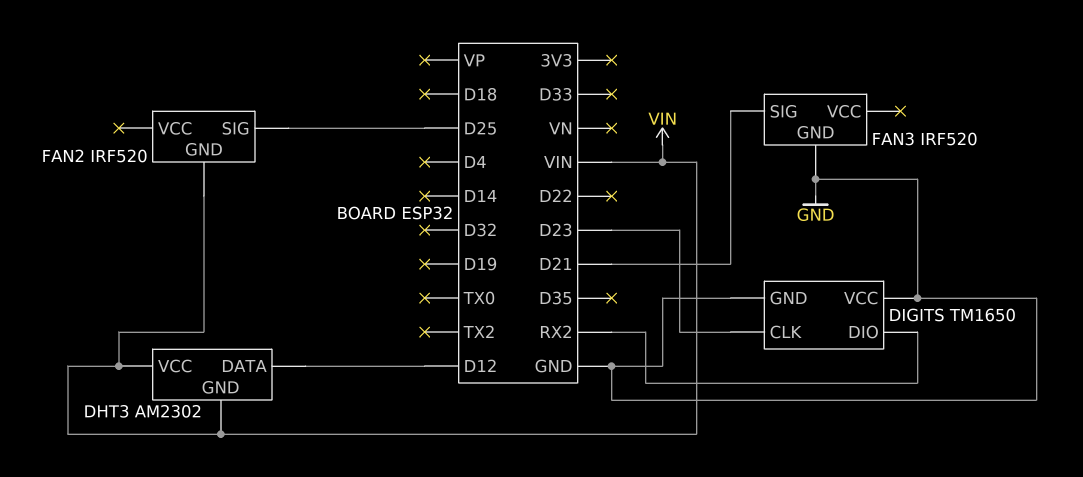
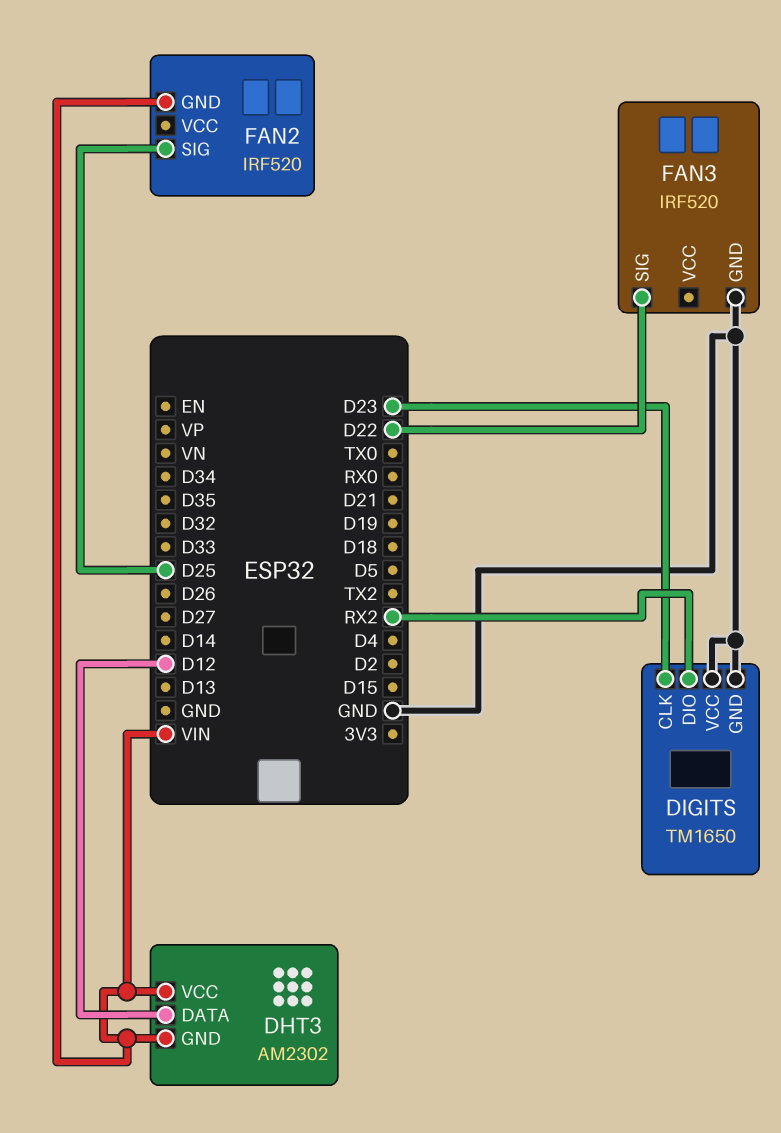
FAN3 pin SIG: D21 -> D22

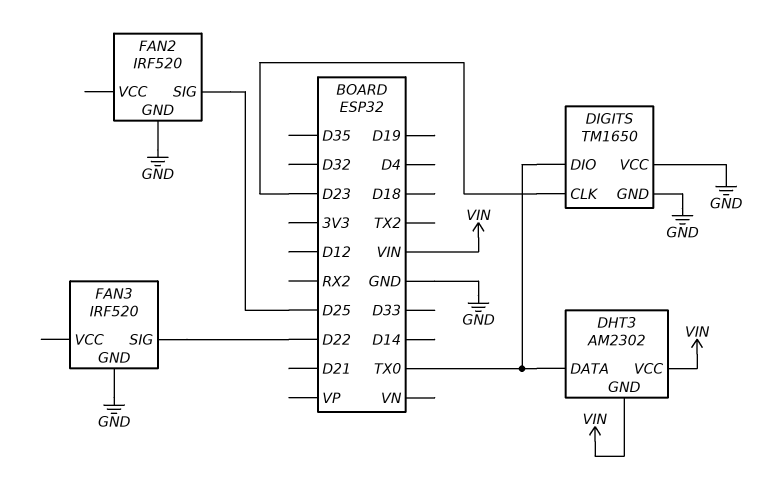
DHT3 pin DATA: D12 -> TX0
DIGITS pin DIO: RX2 -> TX0
FAN2 pin GND: VIN -> GND

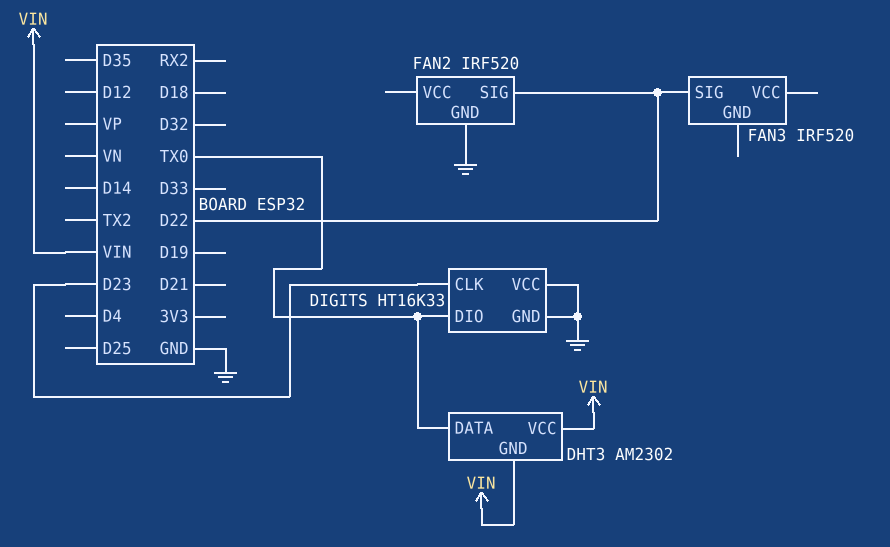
DIGITS: TM1650 -> HT16K33
FAN2 pin SIG: D25 -> D22
FAN3 pin GND: GND -> none

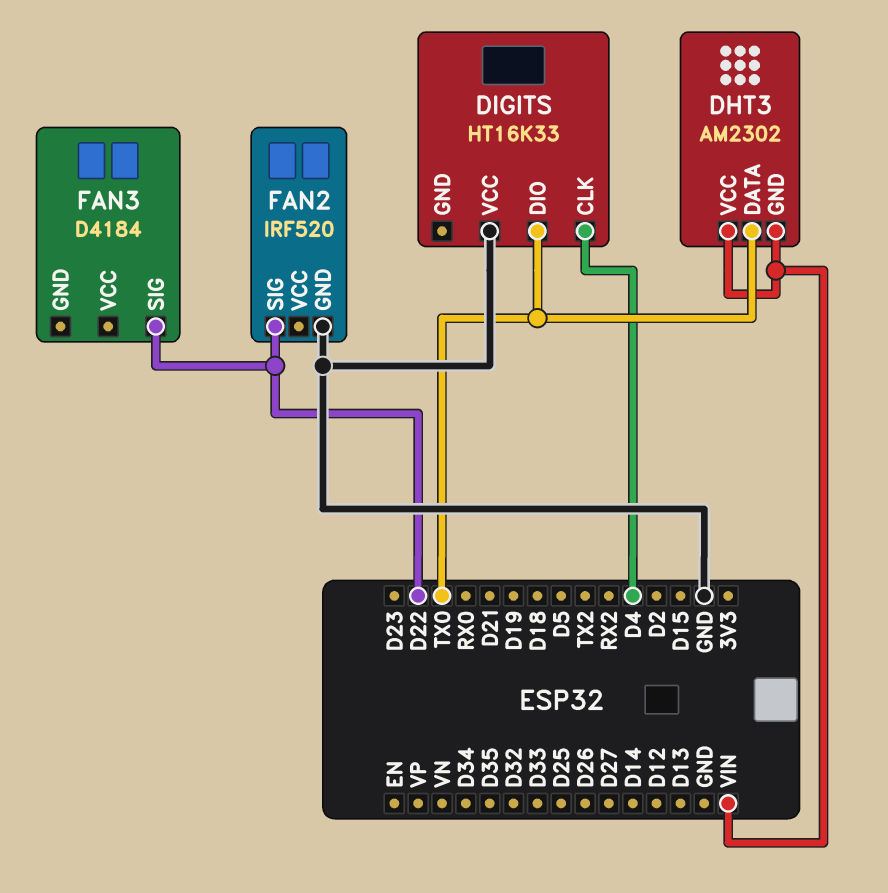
DIGITS pin CLK: D23 -> D4
DIGITS pin GND: GND -> none
FAN3: IRF520 -> D4184

